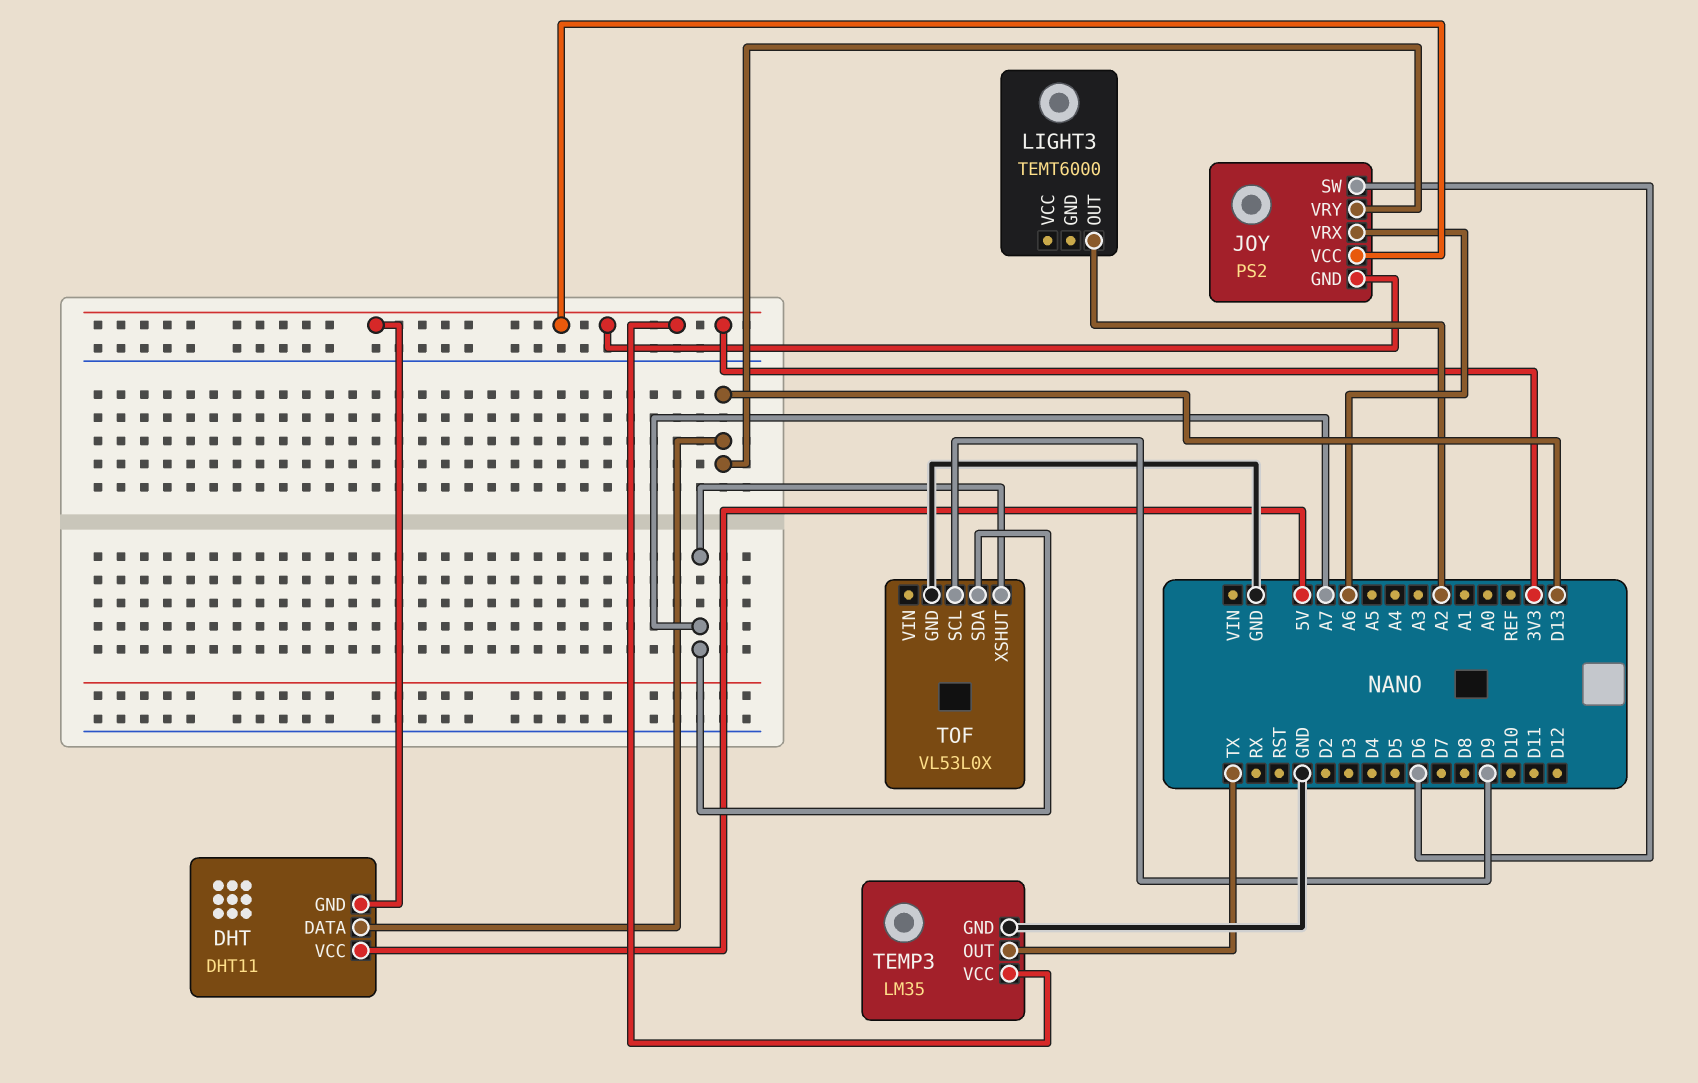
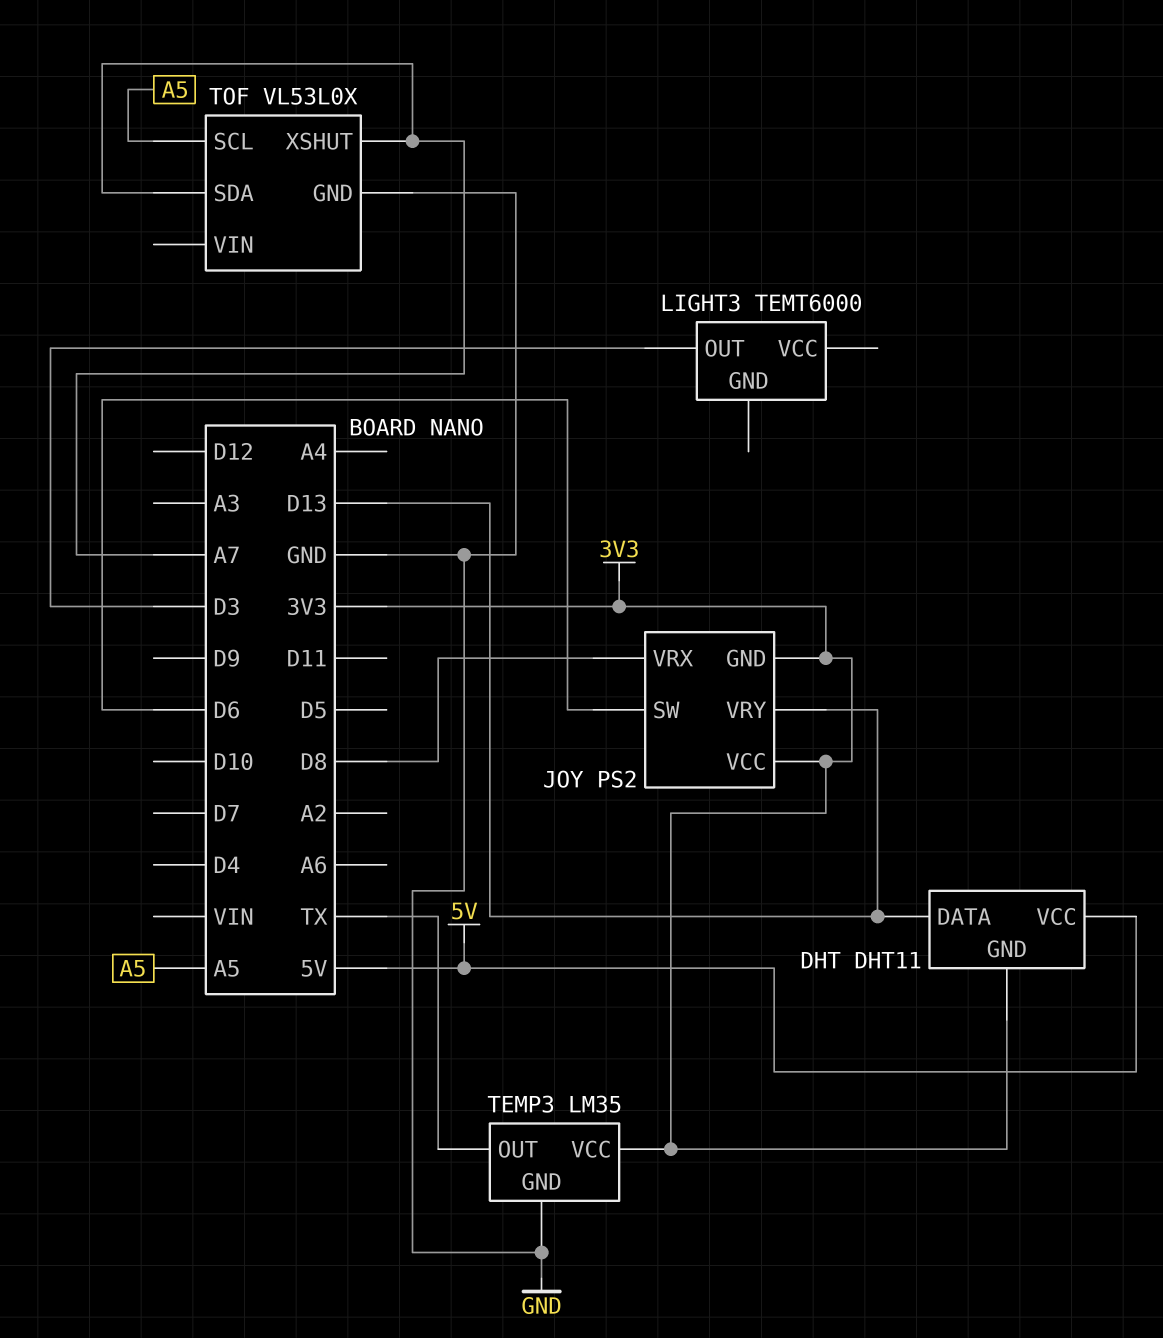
JOY pin VRX: A6 -> D8
LIGHT3 pin OUT: A2 -> D3
TOF pin SCL: D9 -> A5

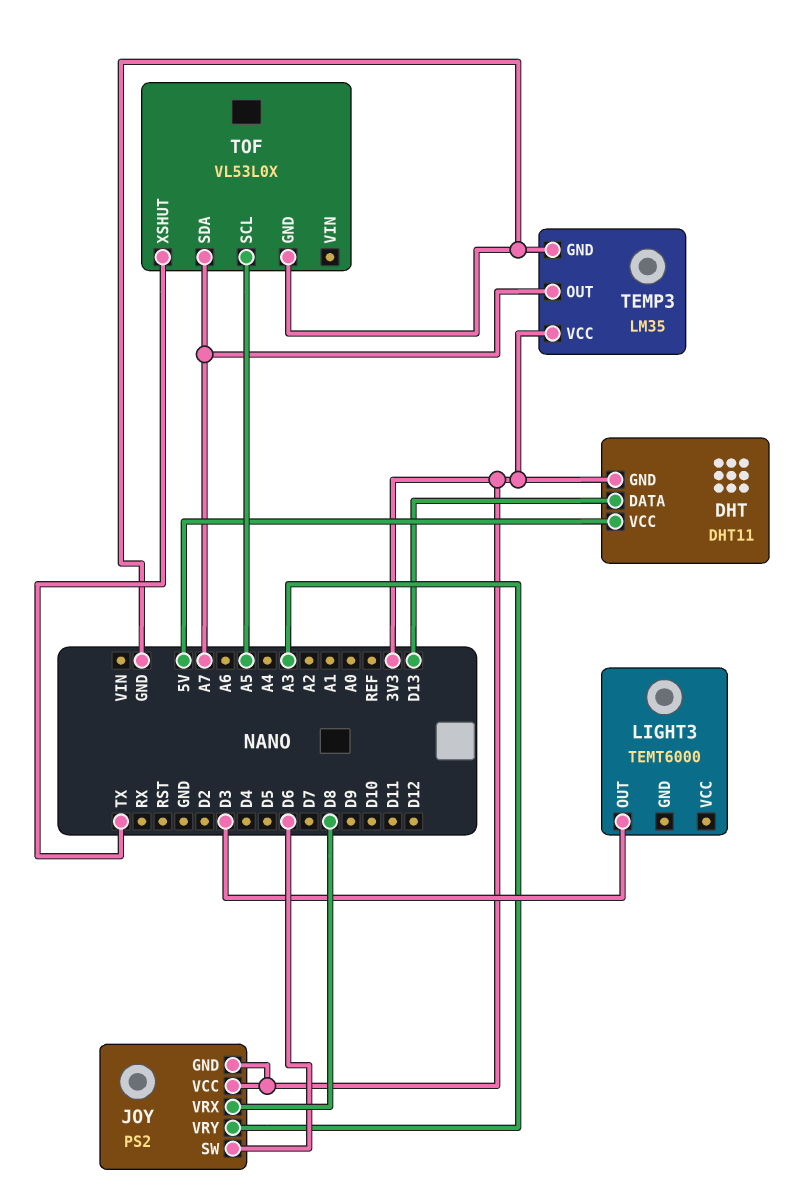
JOY pin VRY: D13 -> A3
TEMP3 pin OUT: TX -> A7
TOF pin XSHUT: A7 -> TX

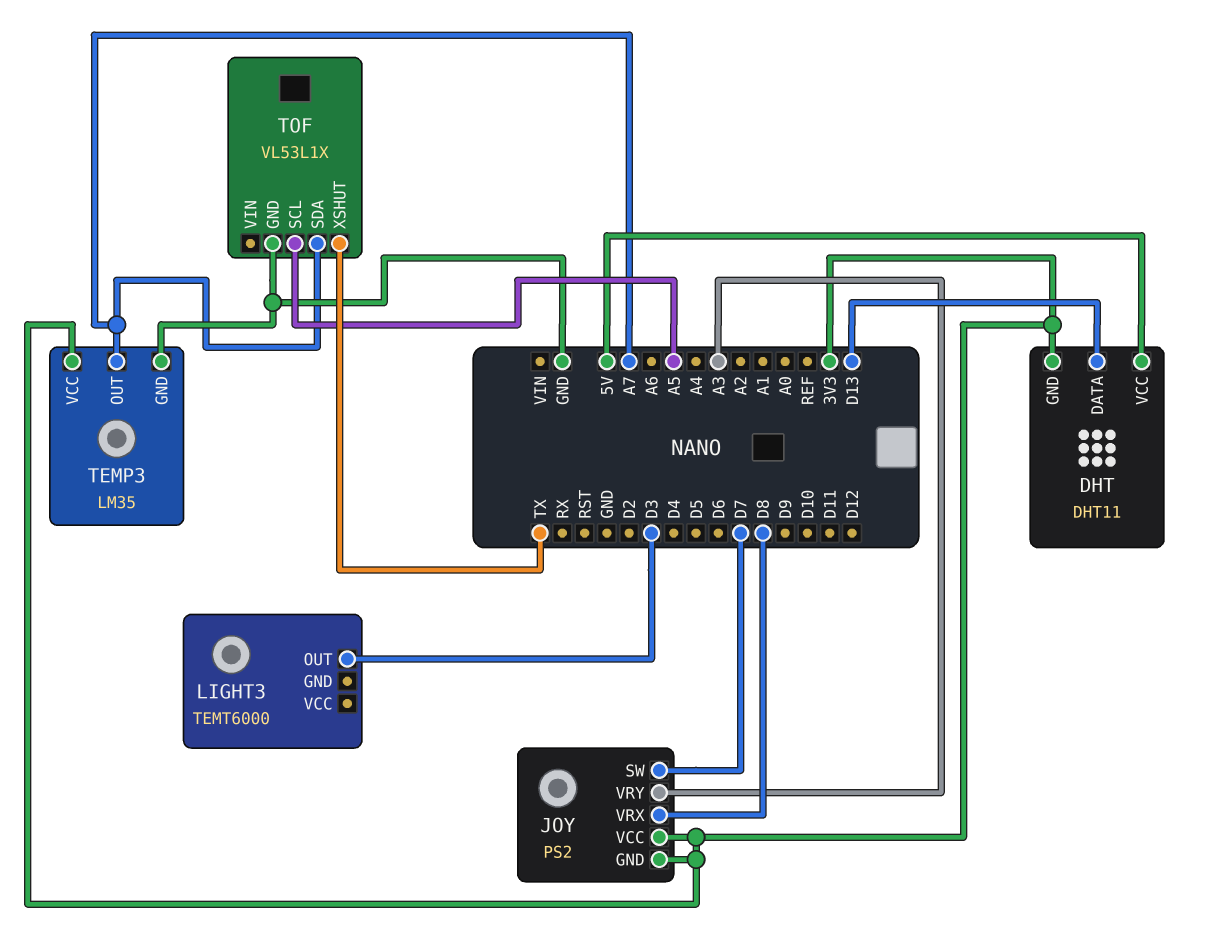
JOY pin SW: D6 -> D7
TOF: VL53L0X -> VL53L1X

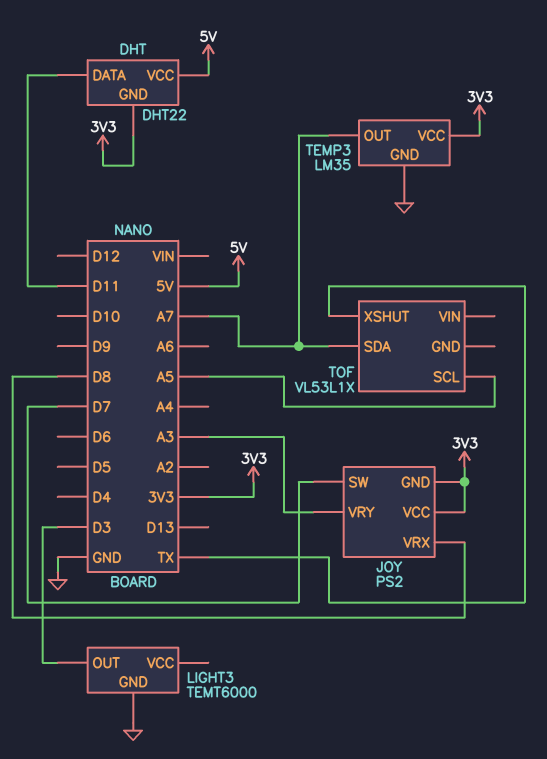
DHT: DHT11 -> DHT22
DHT pin DATA: D13 -> D11
LIGHT3 pin GND: none -> GND
TOF pin GND: GND -> none

